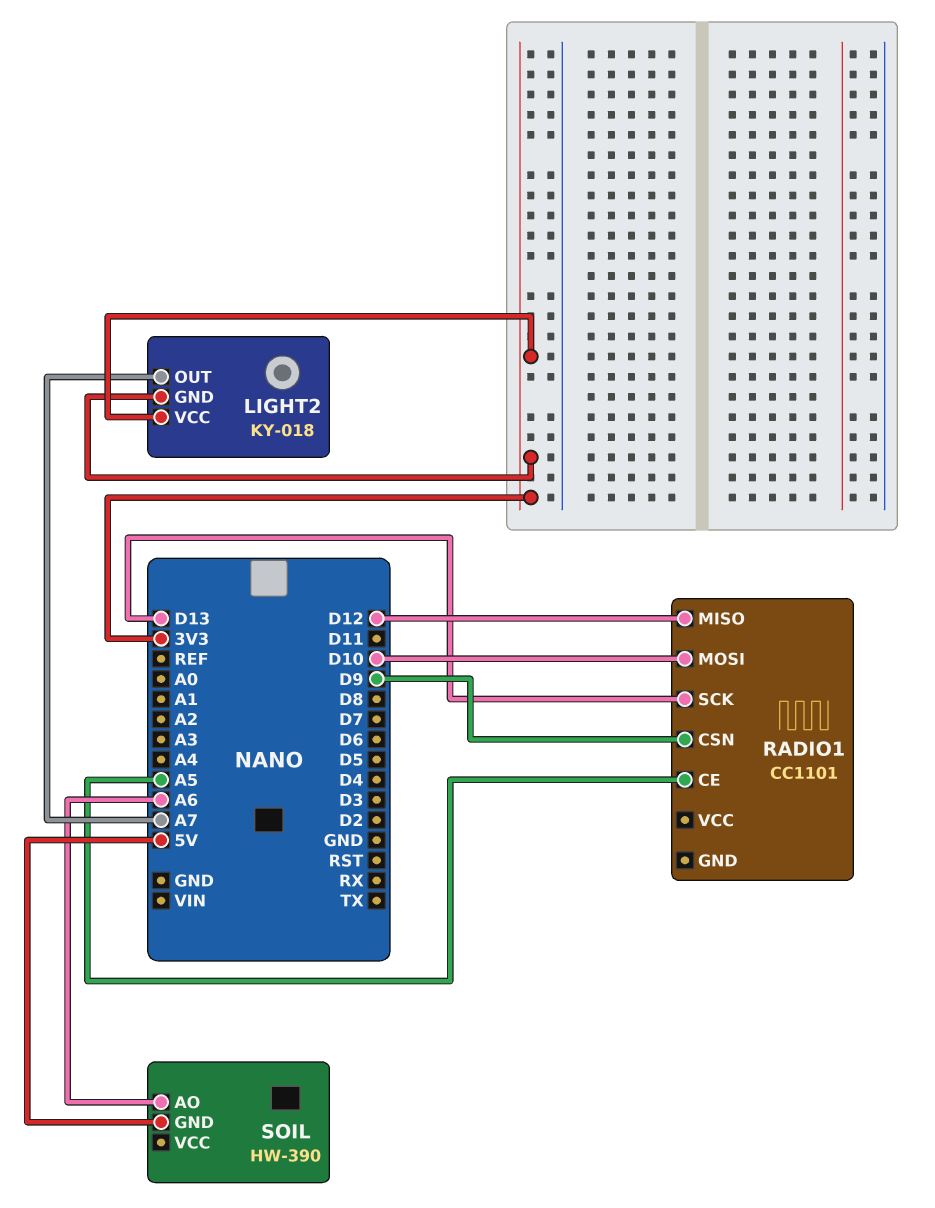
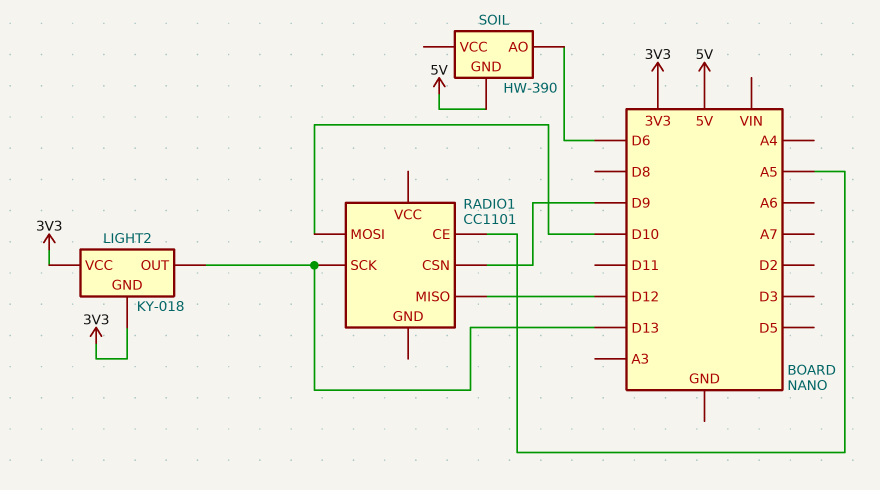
LIGHT2 pin OUT: A7 -> D13
SOIL pin AO: A6 -> D6

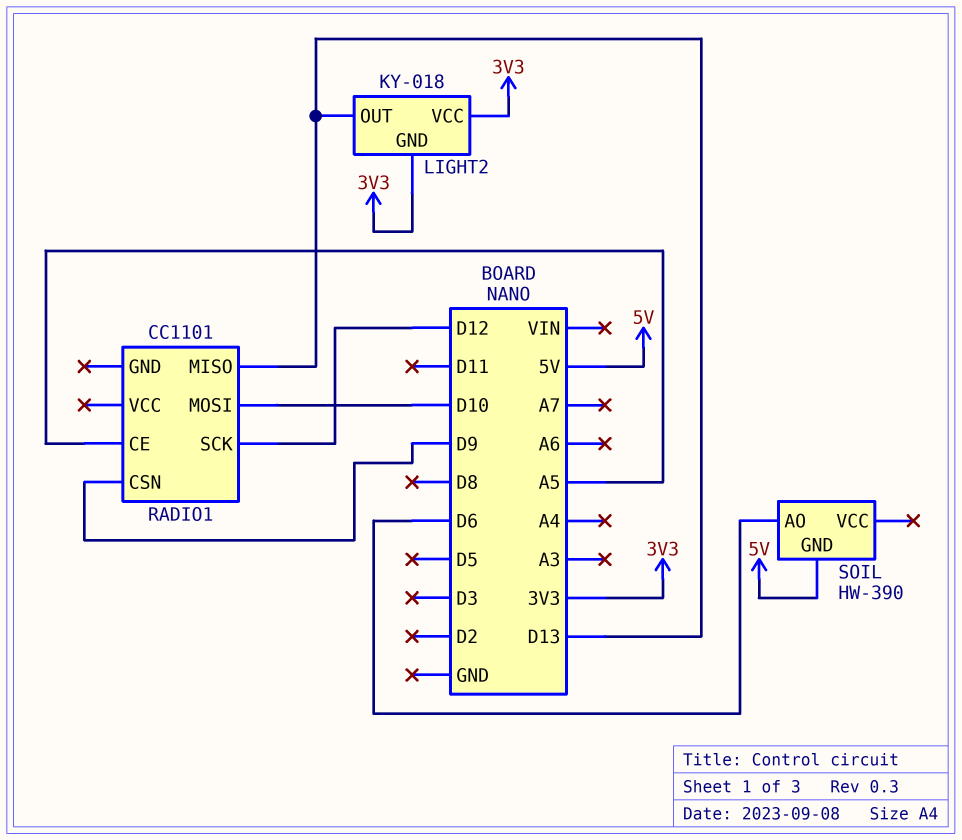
RADIO1 pin MISO: D12 -> D13
RADIO1 pin SCK: D13 -> D12

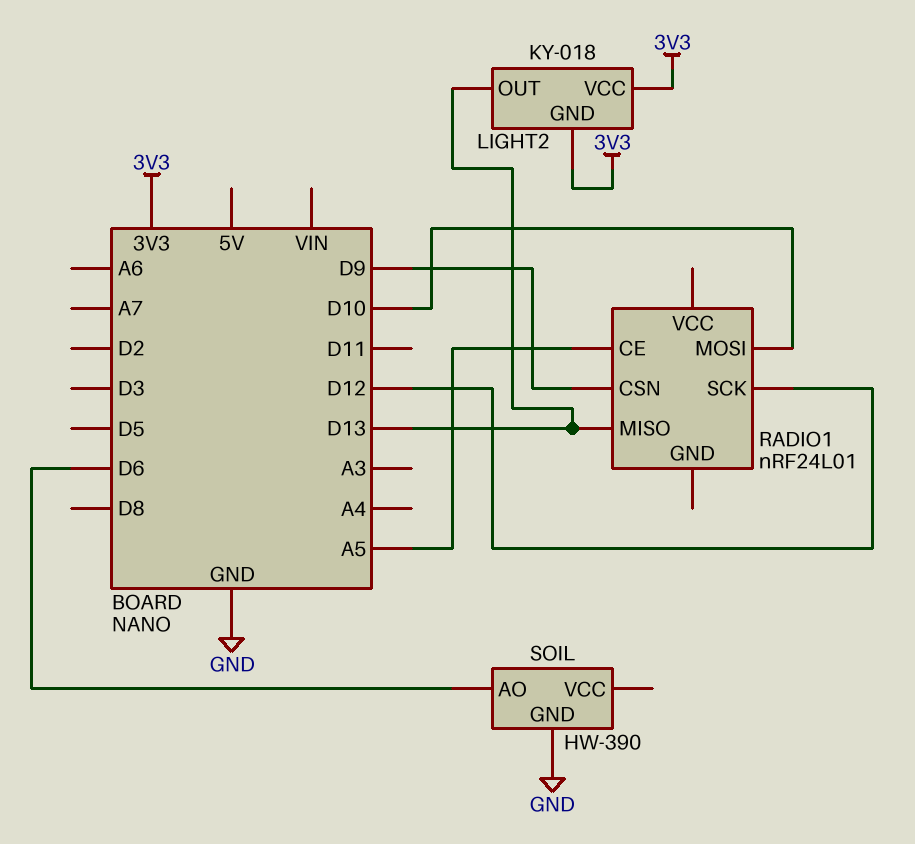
RADIO1: CC1101 -> nRF24L01
SOIL pin GND: 5V -> GND

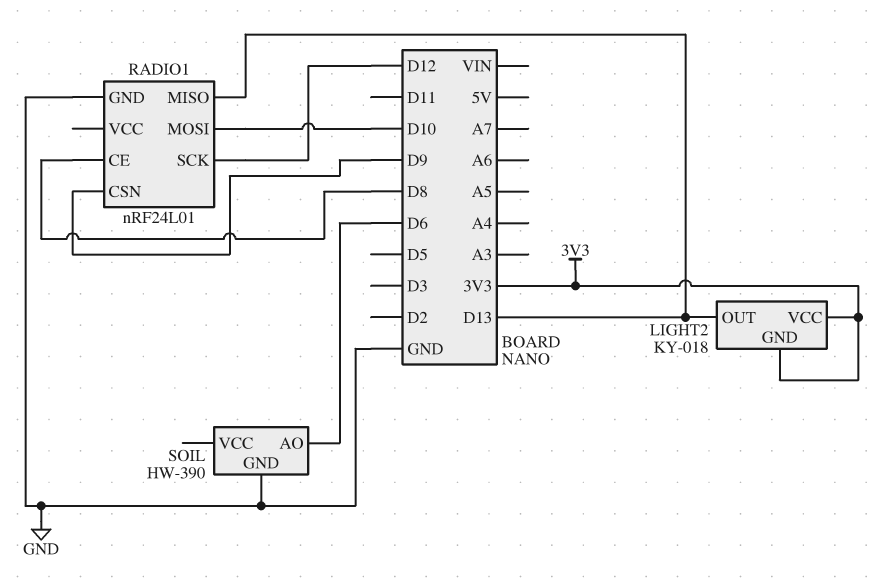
RADIO1 pin CE: A5 -> D8
RADIO1 pin GND: none -> GND

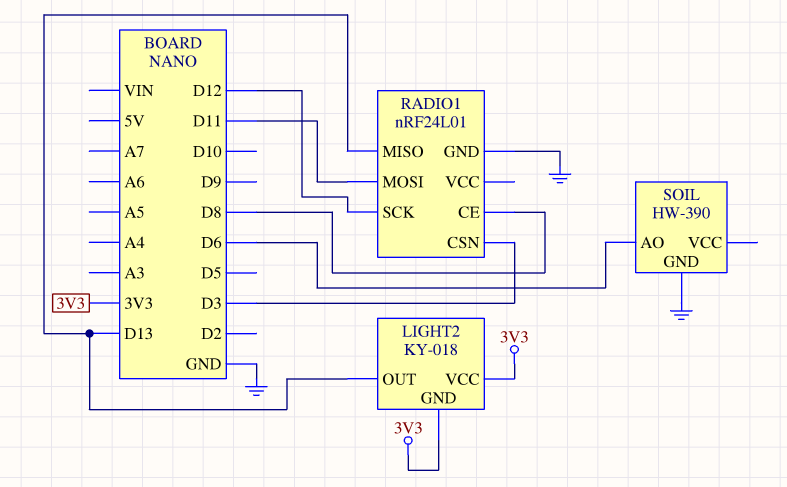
RADIO1 pin CSN: D9 -> D3
RADIO1 pin MOSI: D10 -> D11

